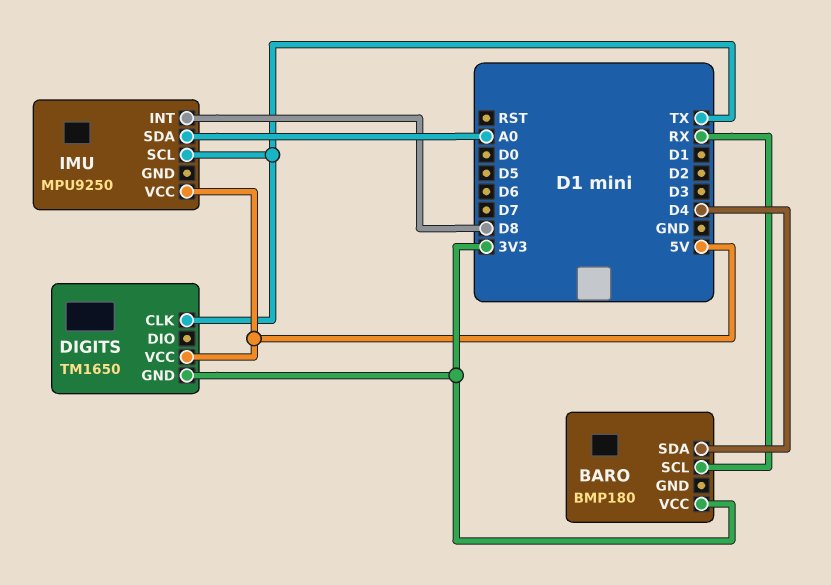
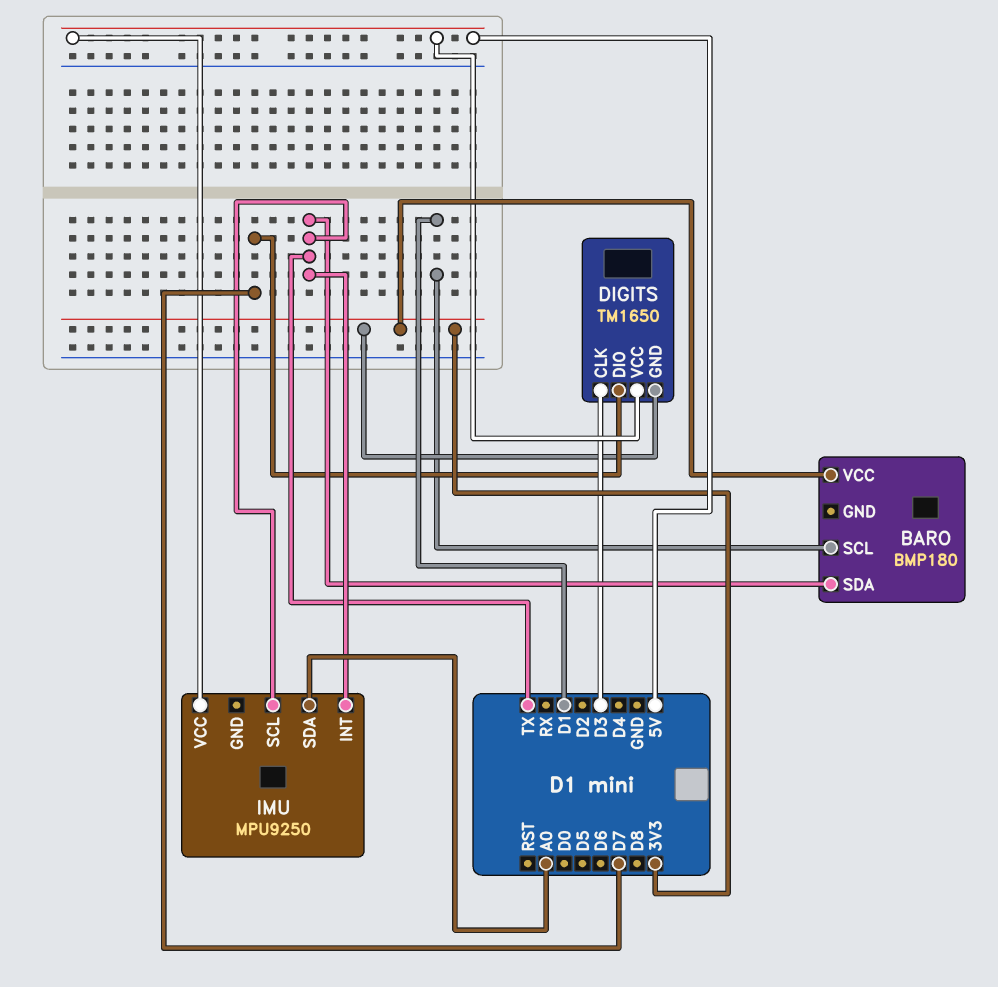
BARO pin SCL: RX -> D1
BARO pin SDA: D4 -> TX
DIGITS pin CLK: TX -> D3
DIGITS pin DIO: none -> D7
IMU pin INT: D8 -> TX

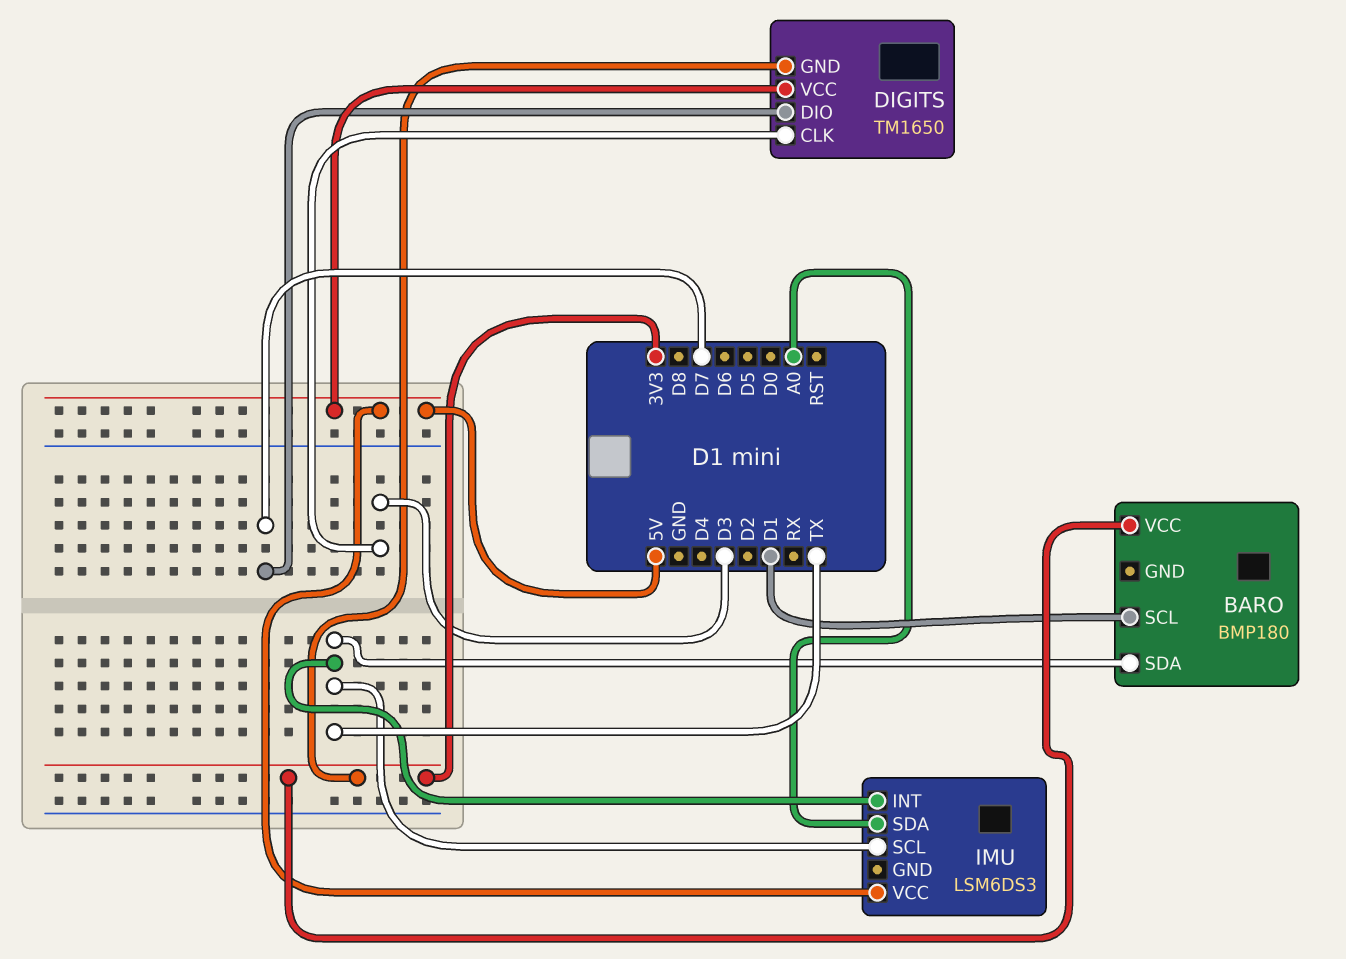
IMU: MPU9250 -> LSM6DS3

